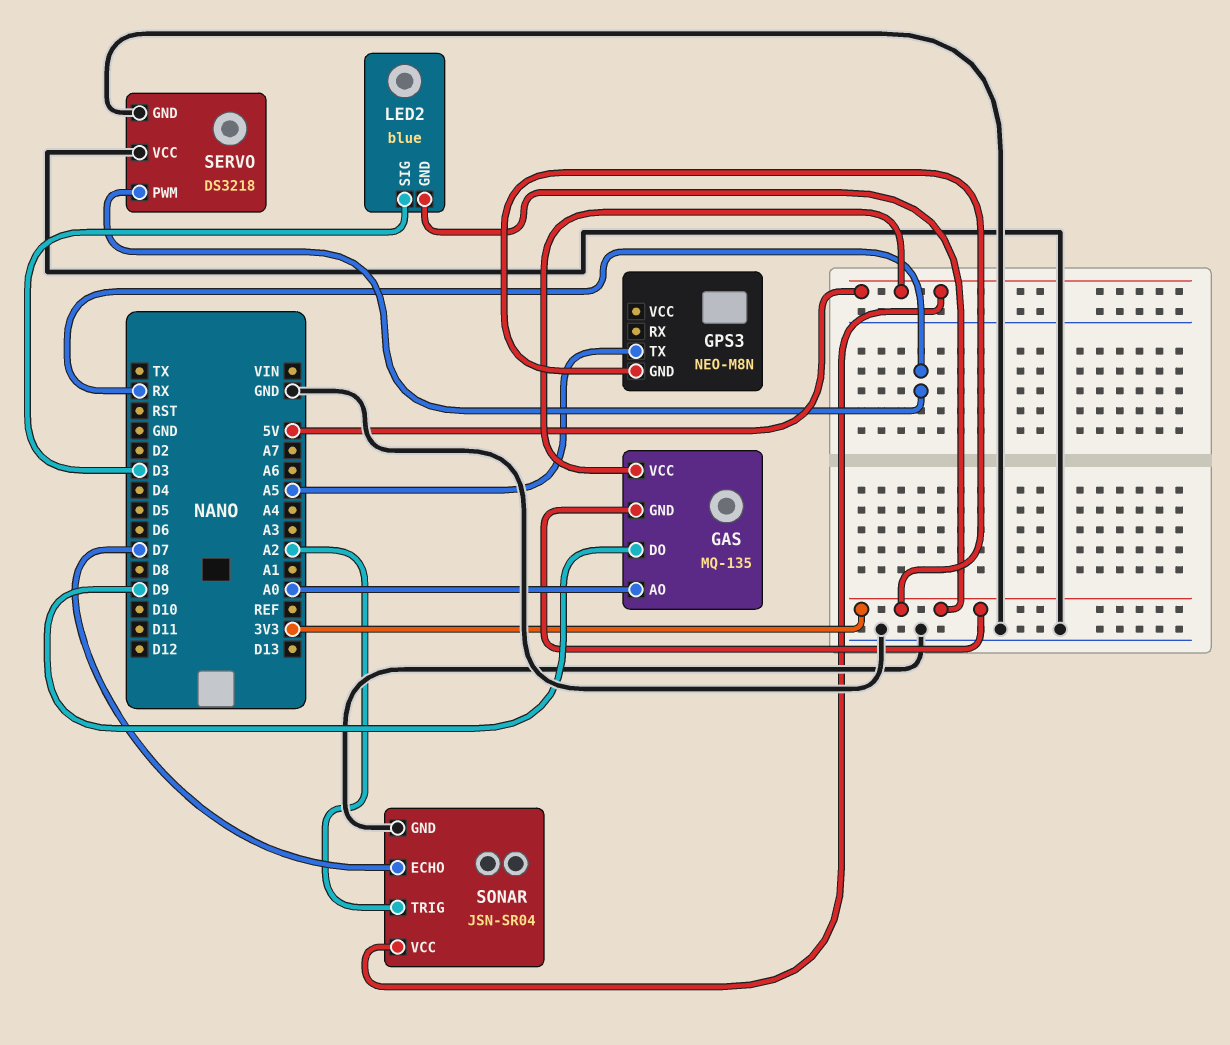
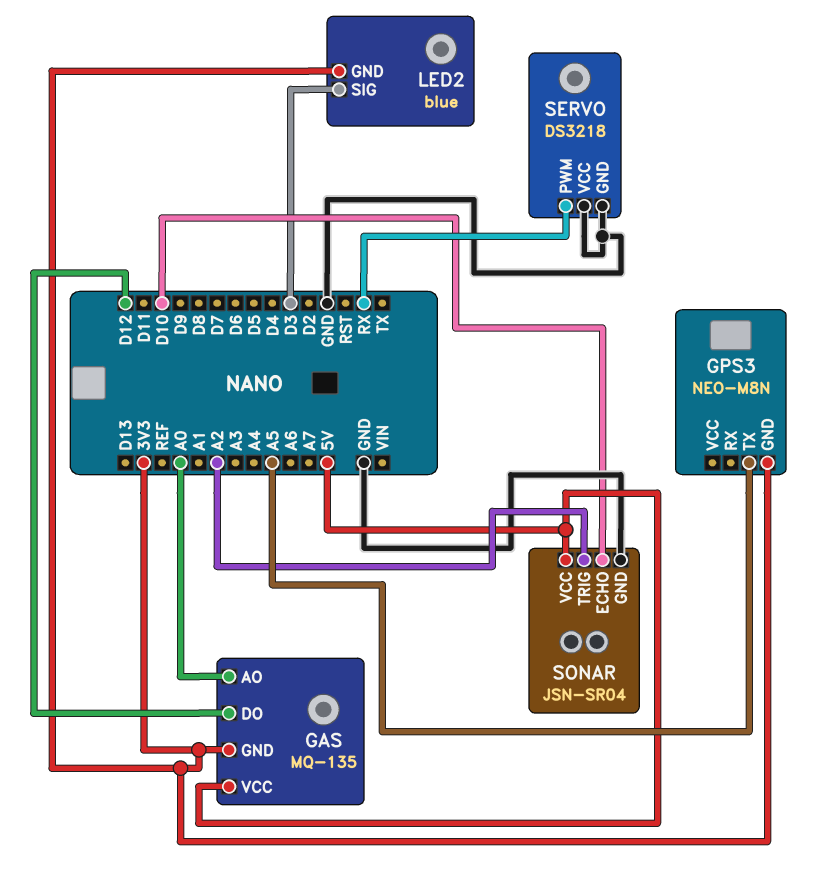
GAS pin DO: D9 -> D12
SONAR pin ECHO: D7 -> D10

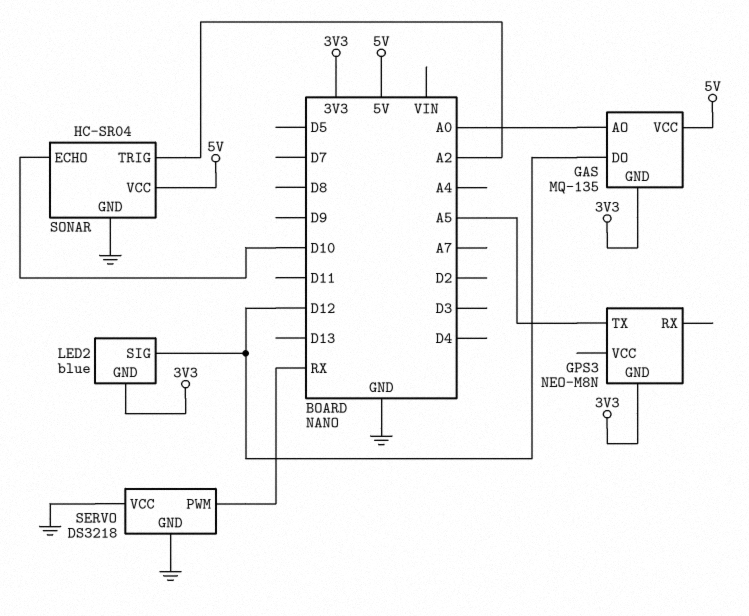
LED2 pin SIG: D3 -> D12
SONAR: JSN-SR04 -> HC-SR04

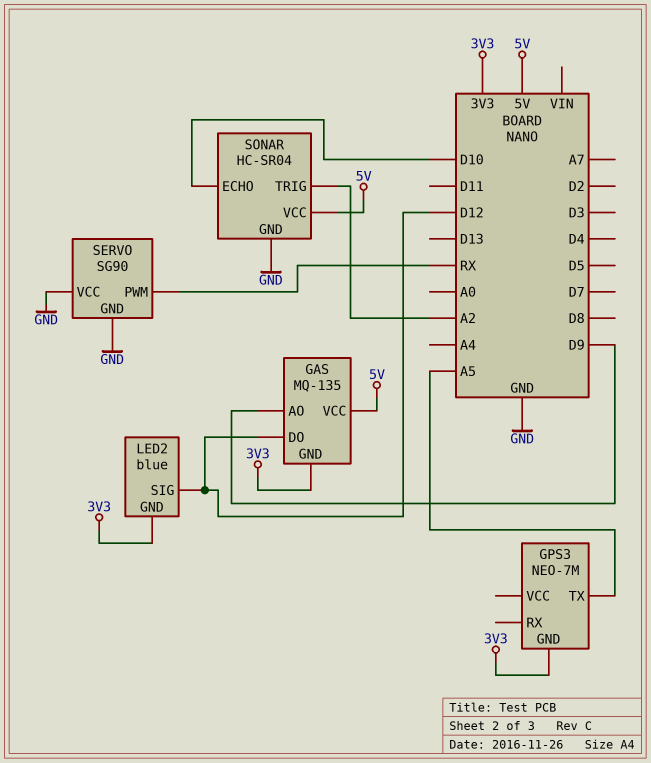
GAS pin AO: A0 -> D9
GPS3: NEO-M8N -> NEO-7M
SERVO: DS3218 -> SG90

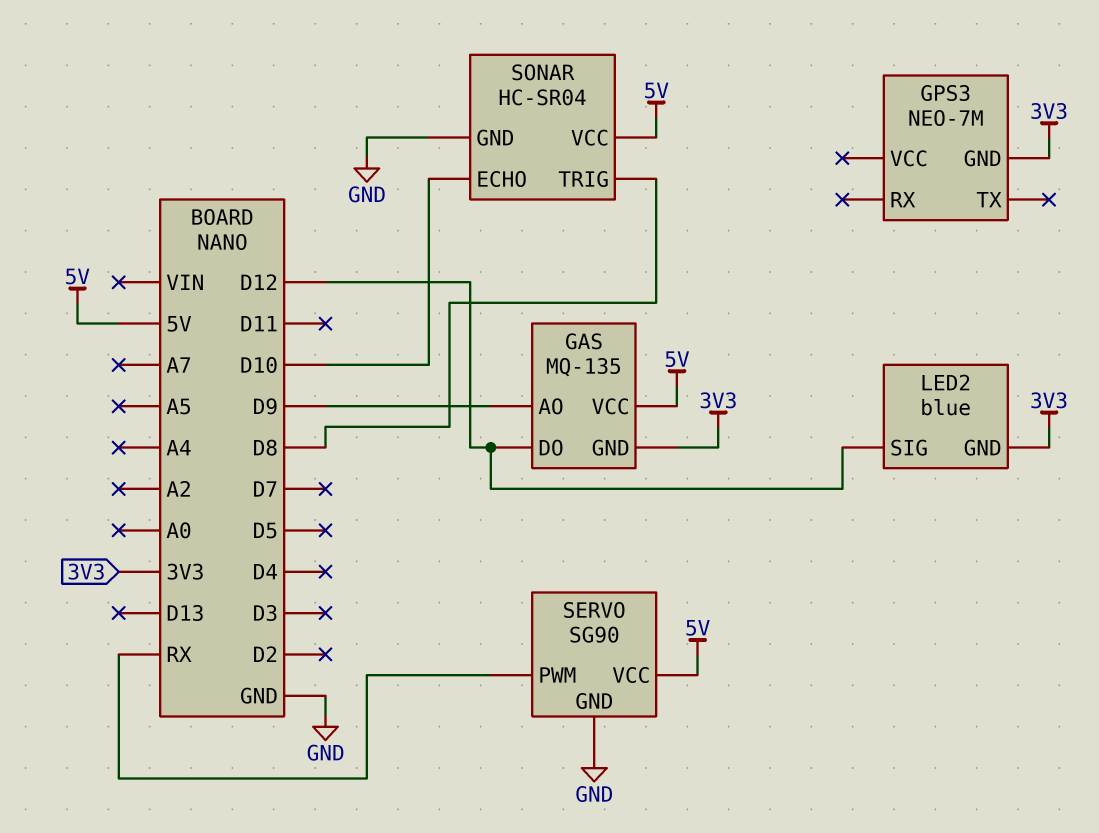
GPS3 pin TX: A5 -> none
SERVO pin VCC: GND -> 5V
SONAR pin TRIG: A2 -> D8

